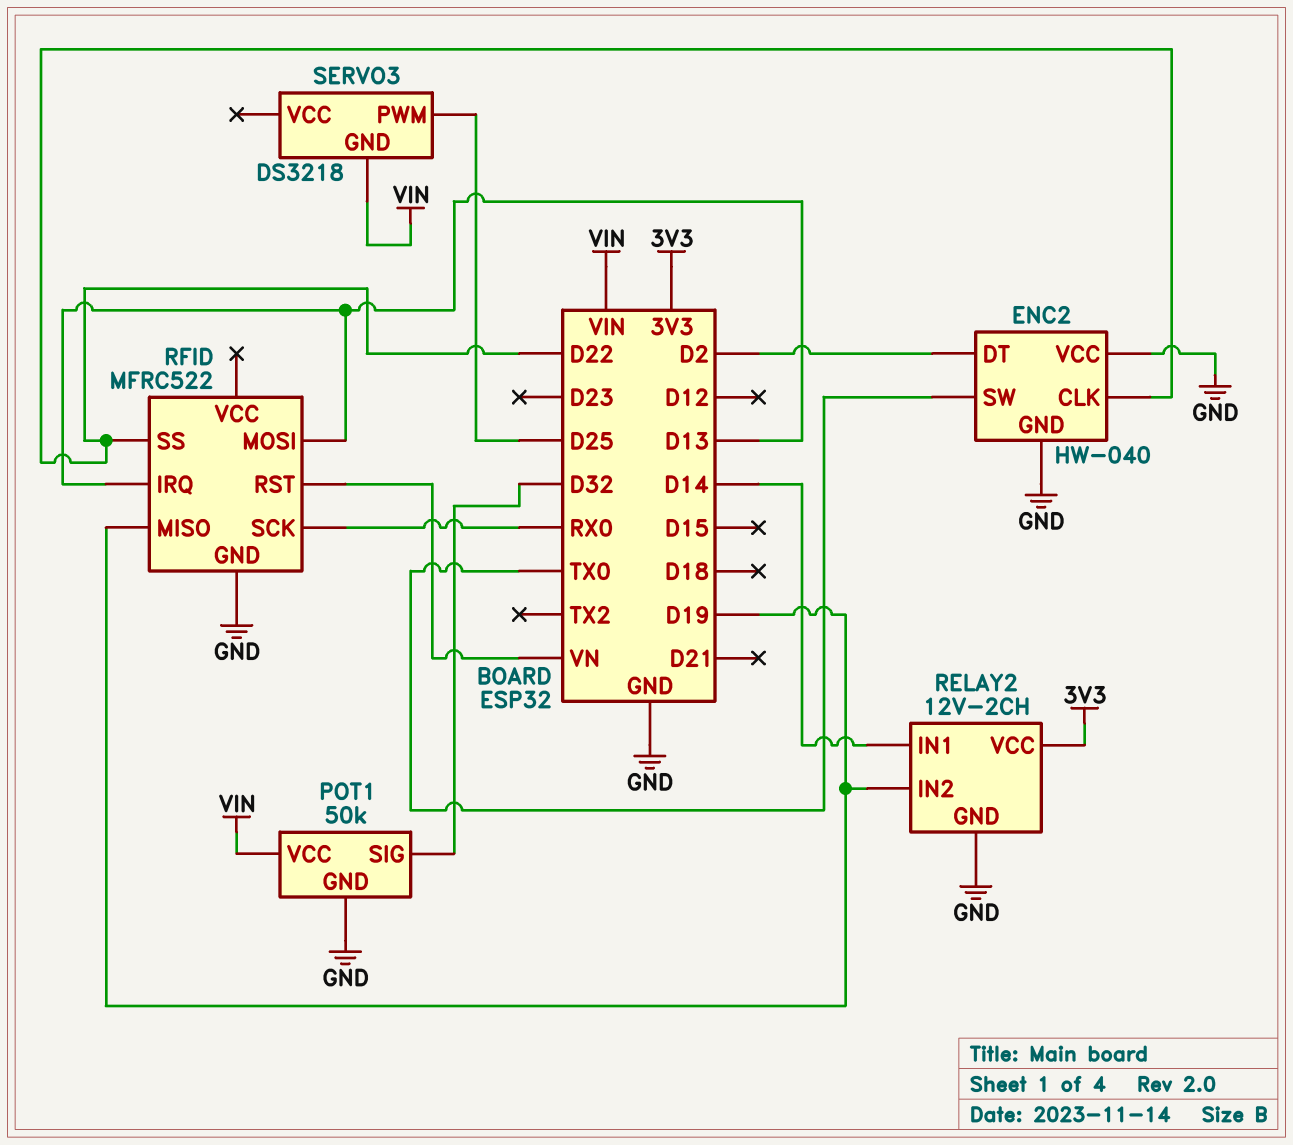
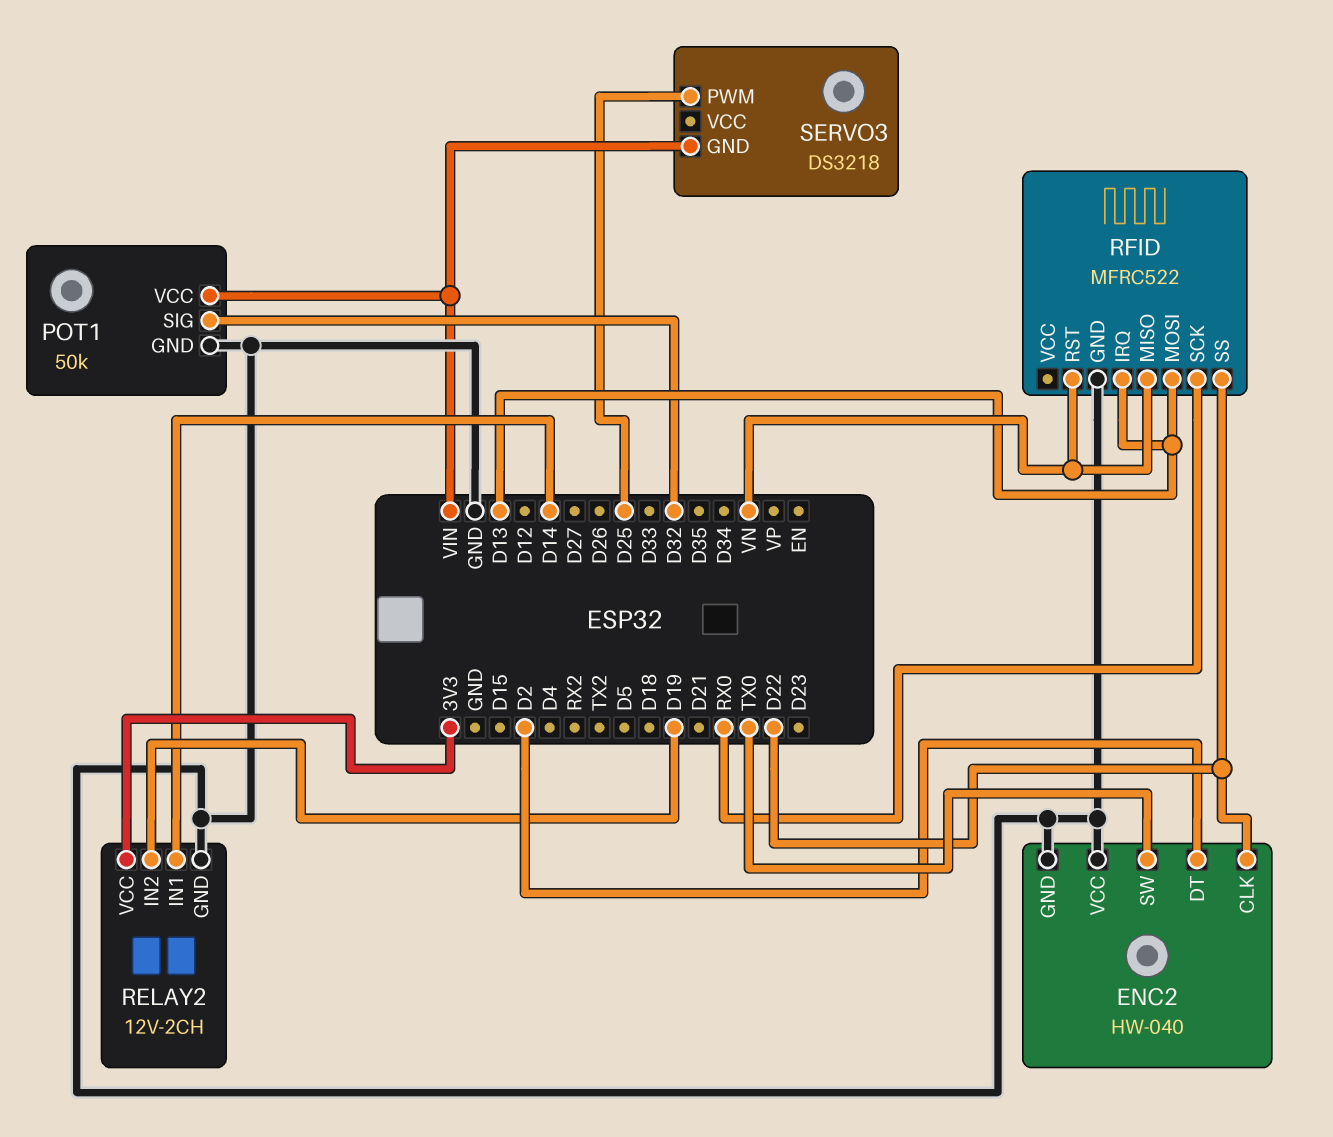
RFID pin MISO: D19 -> VN

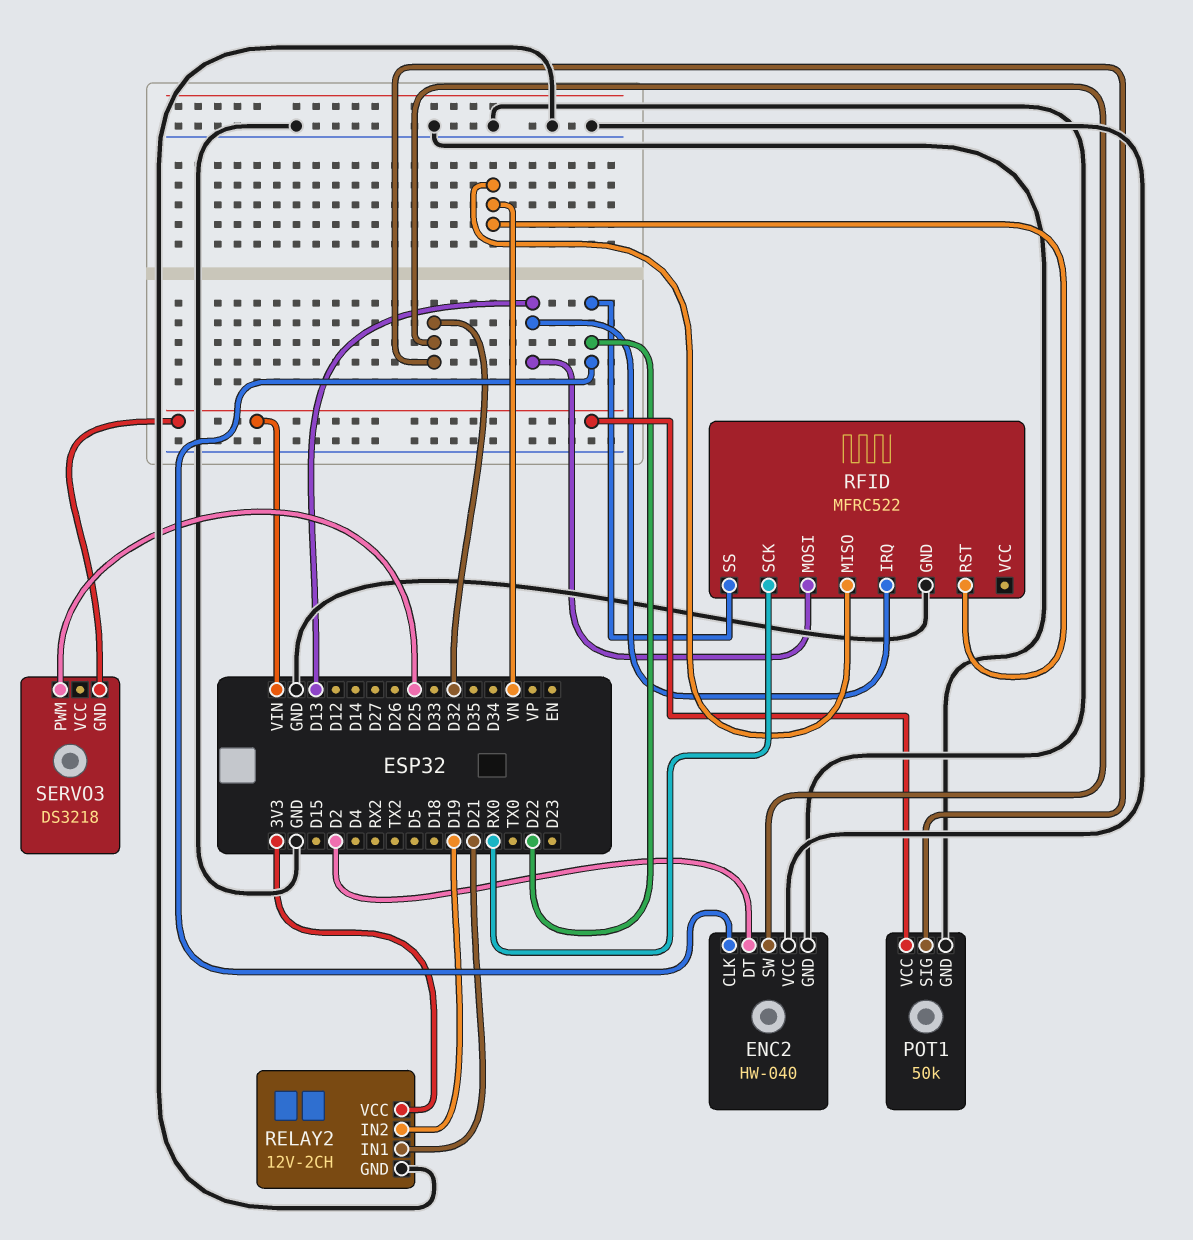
ENC2 pin SW: TX0 -> D32
RELAY2 pin IN1: D14 -> D21

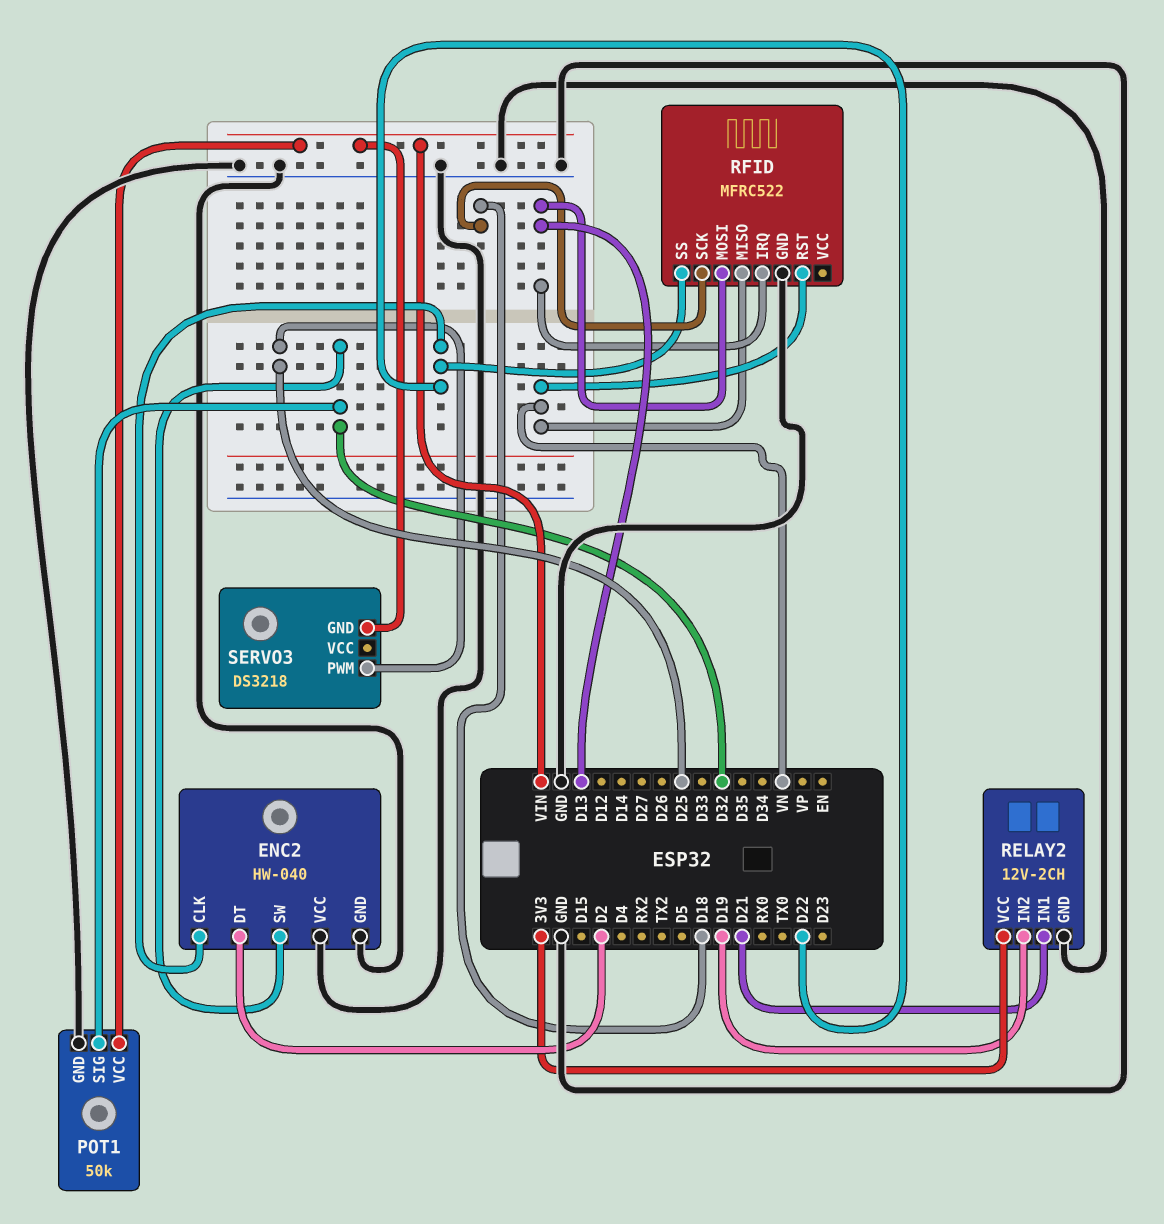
RFID pin SCK: RX0 -> D18

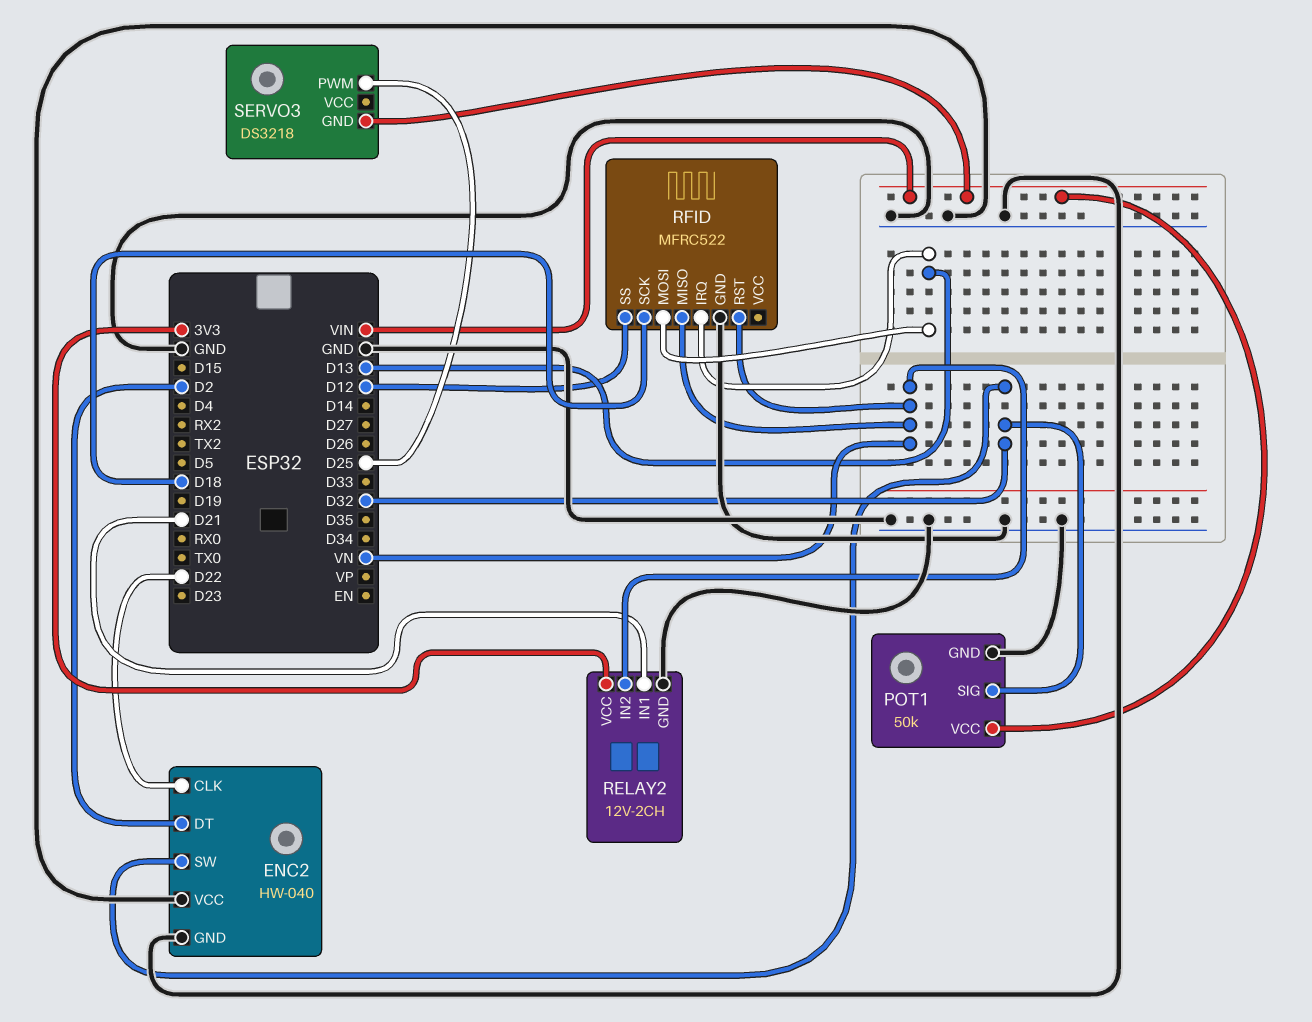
RELAY2 pin IN2: D19 -> VN
RFID pin SS: D22 -> D12

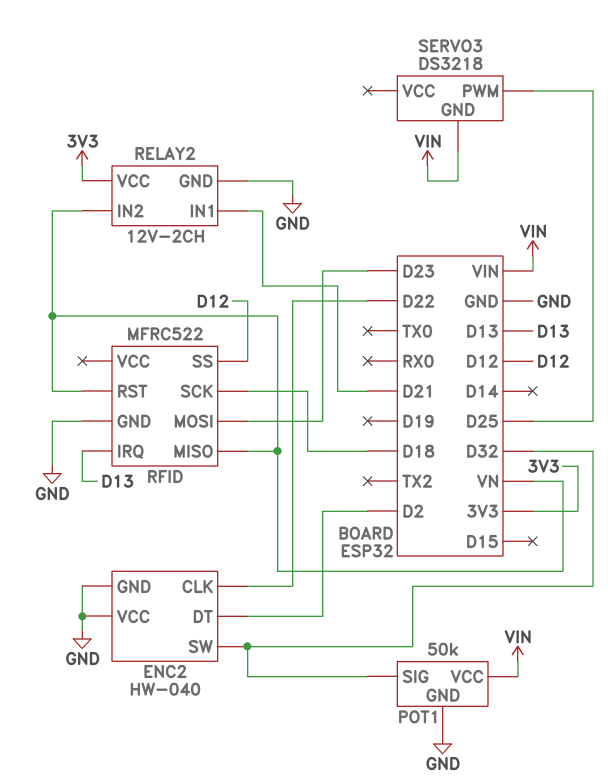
RFID pin MOSI: D13 -> D23

